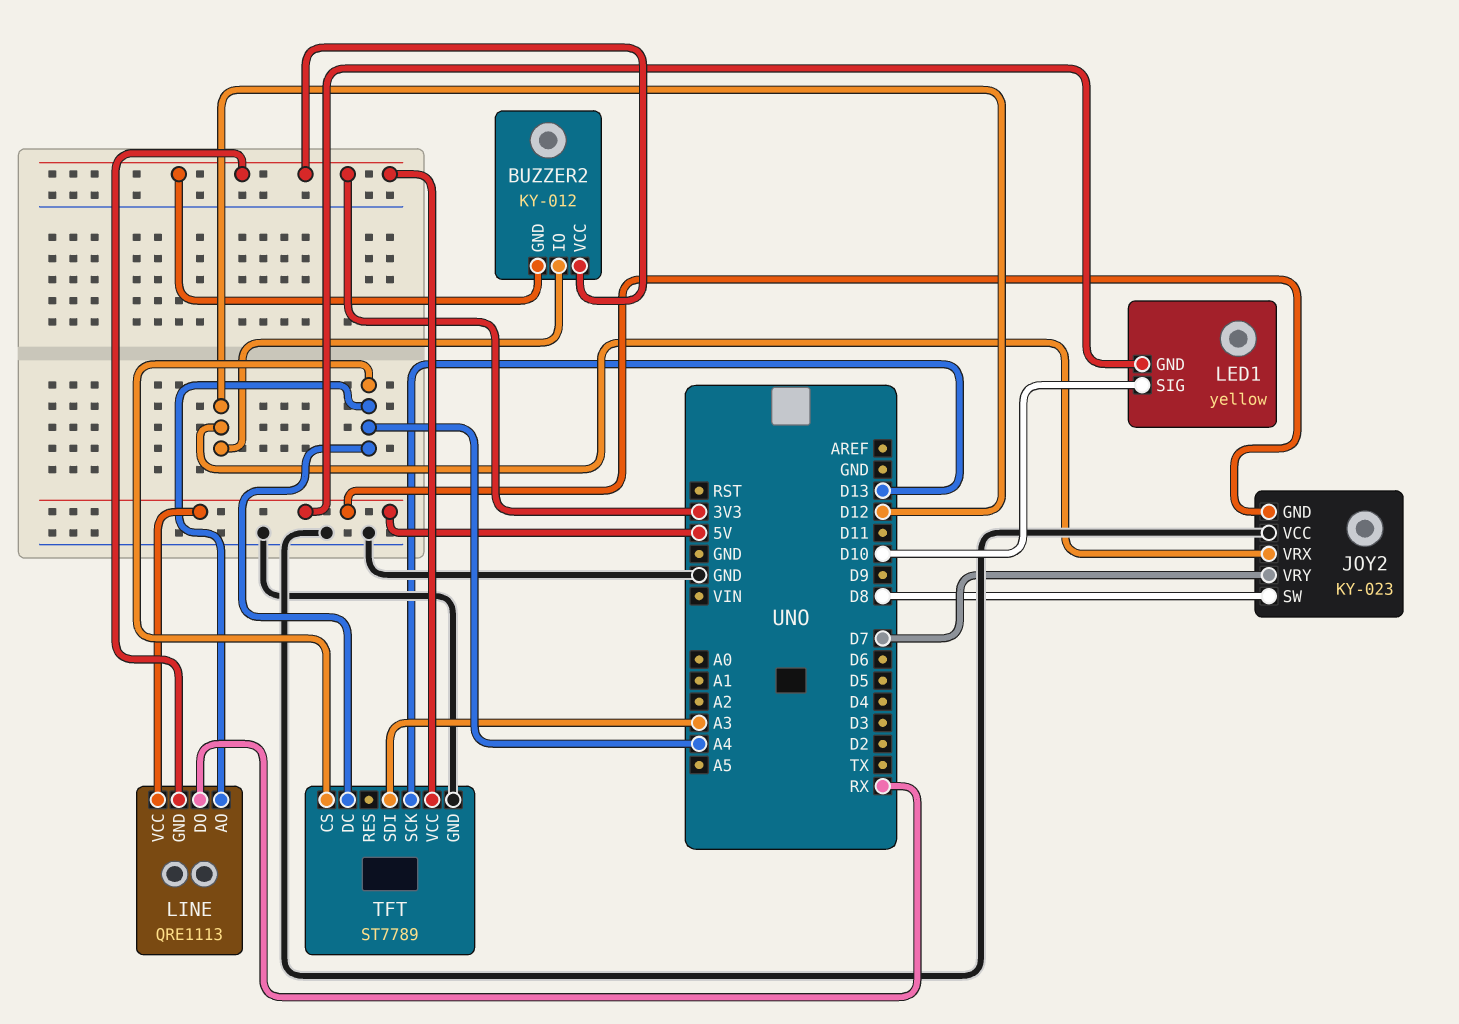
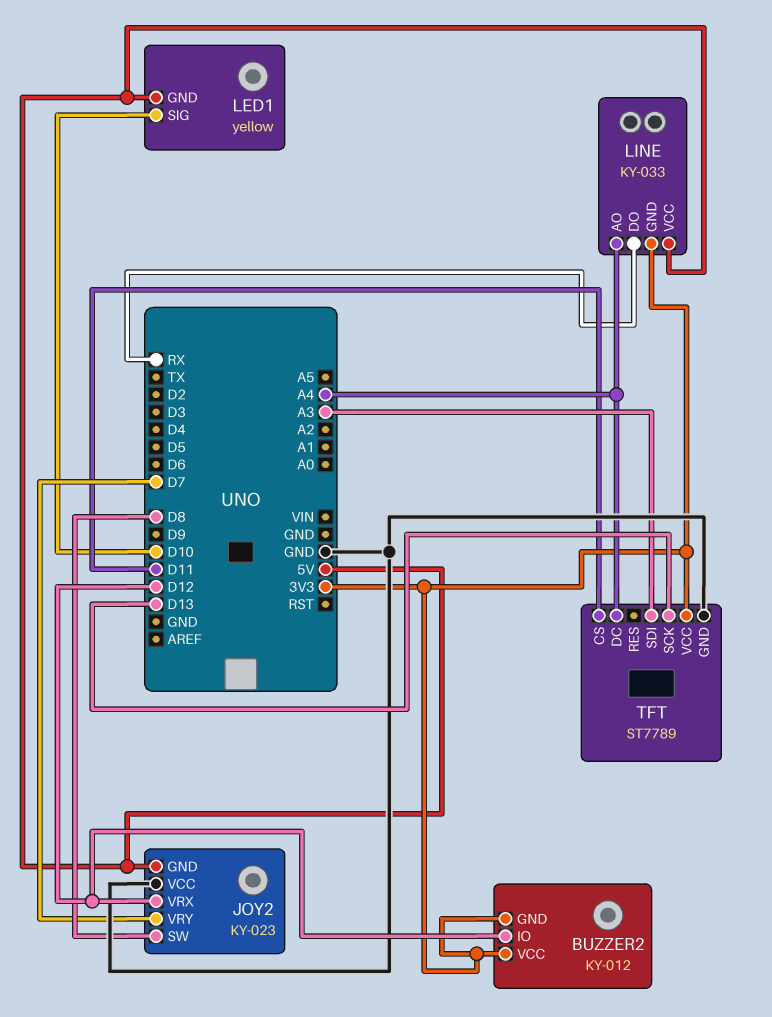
LINE: QRE1113 -> KY-033
TFT pin CS: A4 -> D11

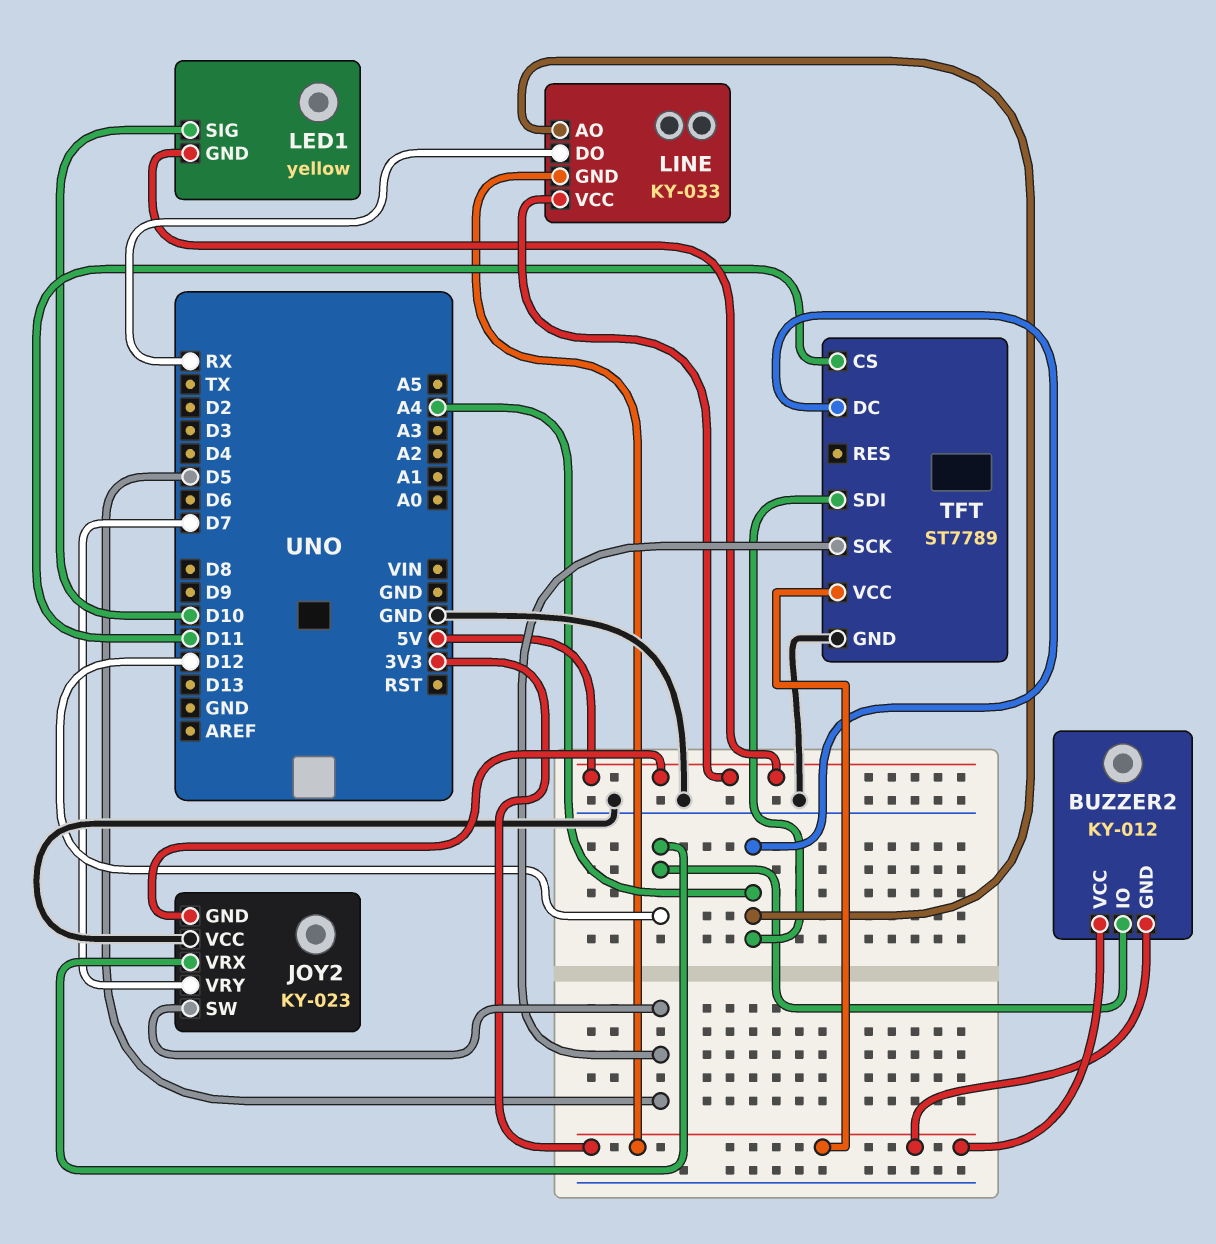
JOY2 pin SW: D8 -> D5
TFT pin SCK: D13 -> D5
TFT pin SDI: A3 -> A4

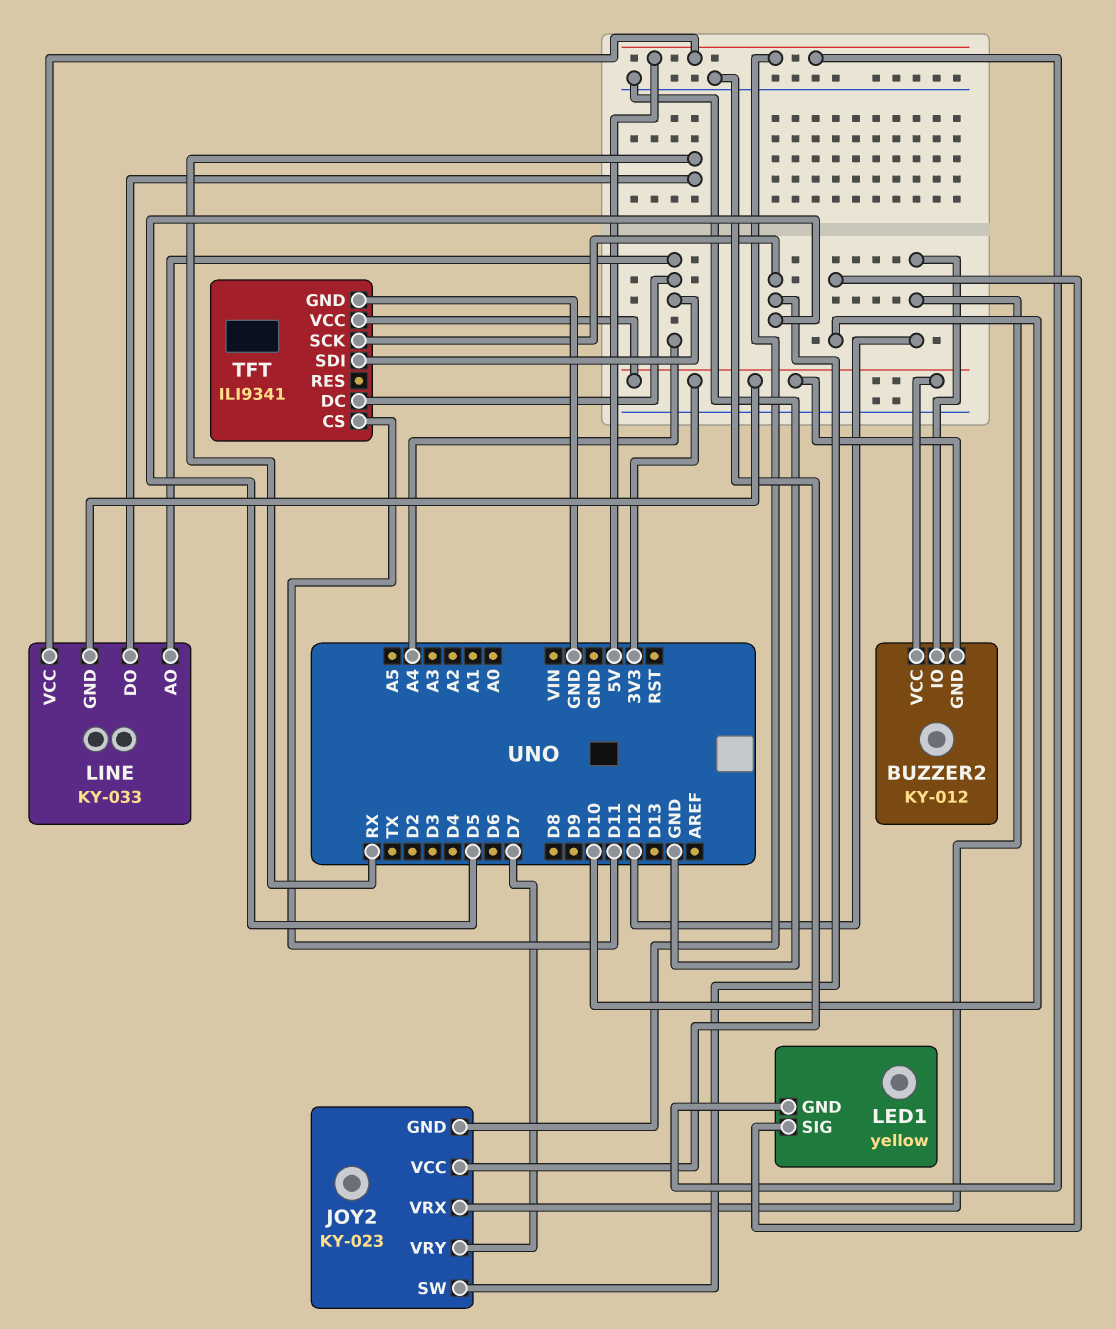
TFT: ST7789 -> ILI9341

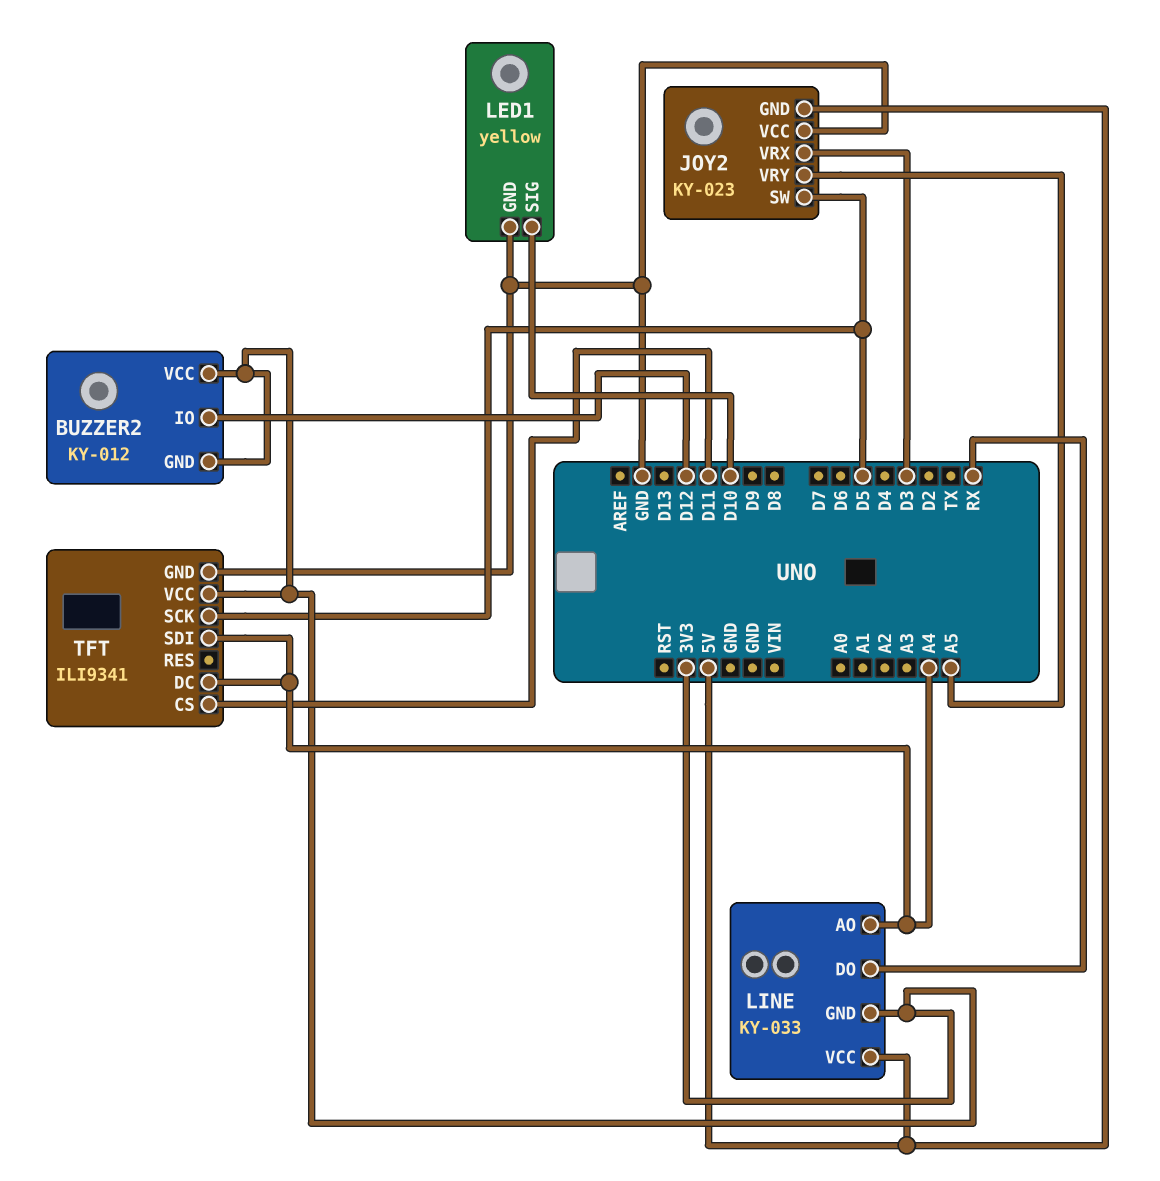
JOY2 pin VRX: D12 -> D3
JOY2 pin VRY: D7 -> A5
LED1 pin GND: 5V -> GND

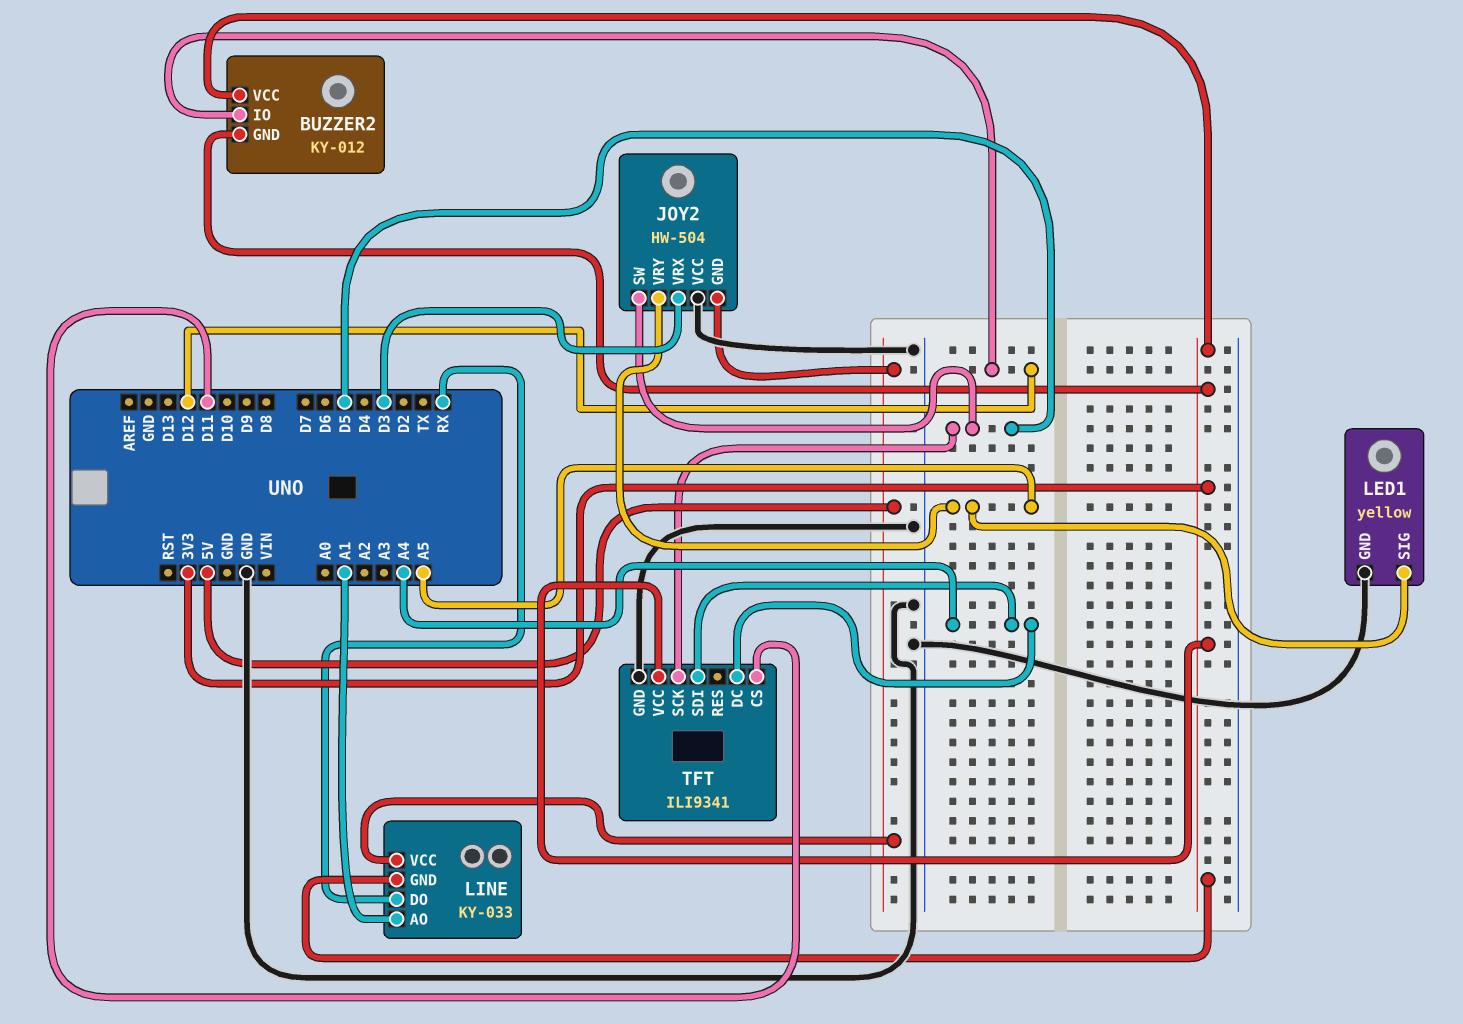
JOY2: KY-023 -> HW-504
LED1 pin SIG: D10 -> A5
LINE pin AO: A4 -> A1

